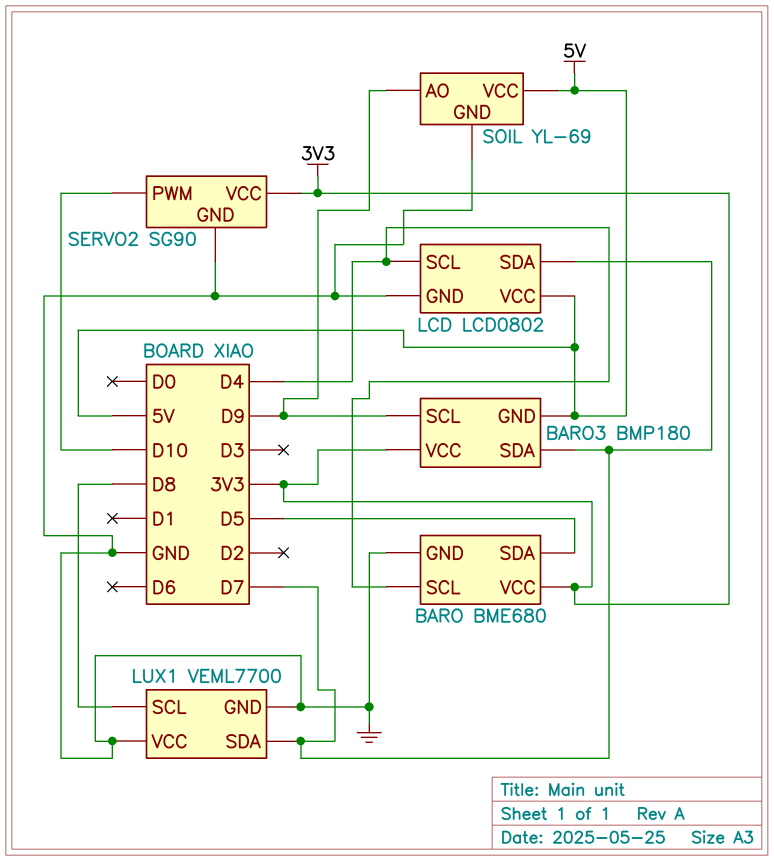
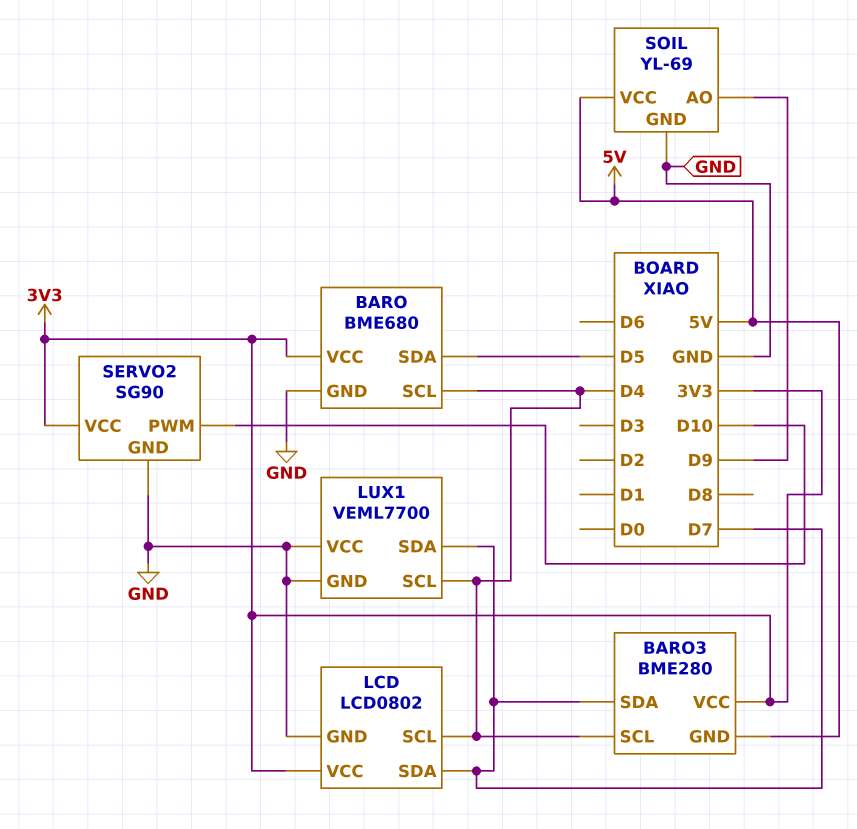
BARO3: BMP180 -> BME280
BARO3 pin SCL: D9 -> D4
LCD pin VCC: 5V -> 3V3
LUX1 pin SCL: D8 -> D4

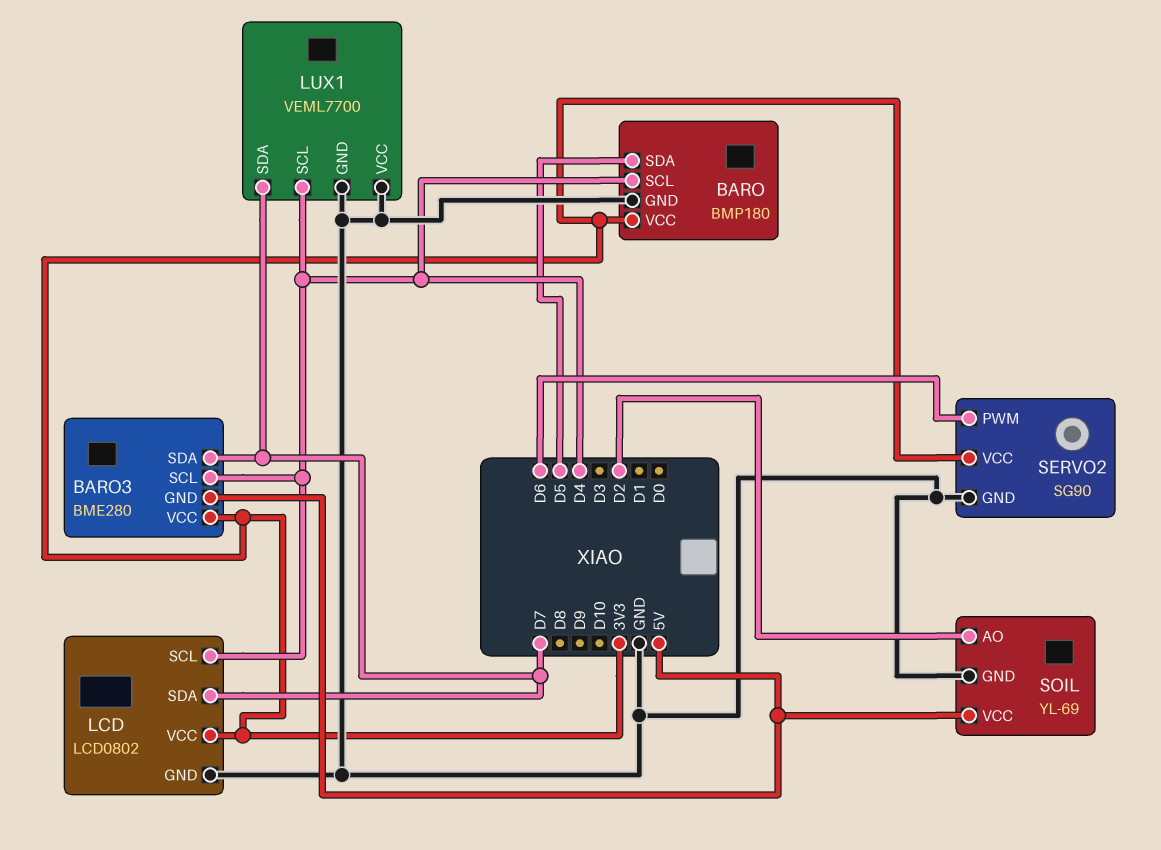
BARO: BME680 -> BMP180
SERVO2 pin PWM: D10 -> D6
SOIL pin AO: D9 -> D2

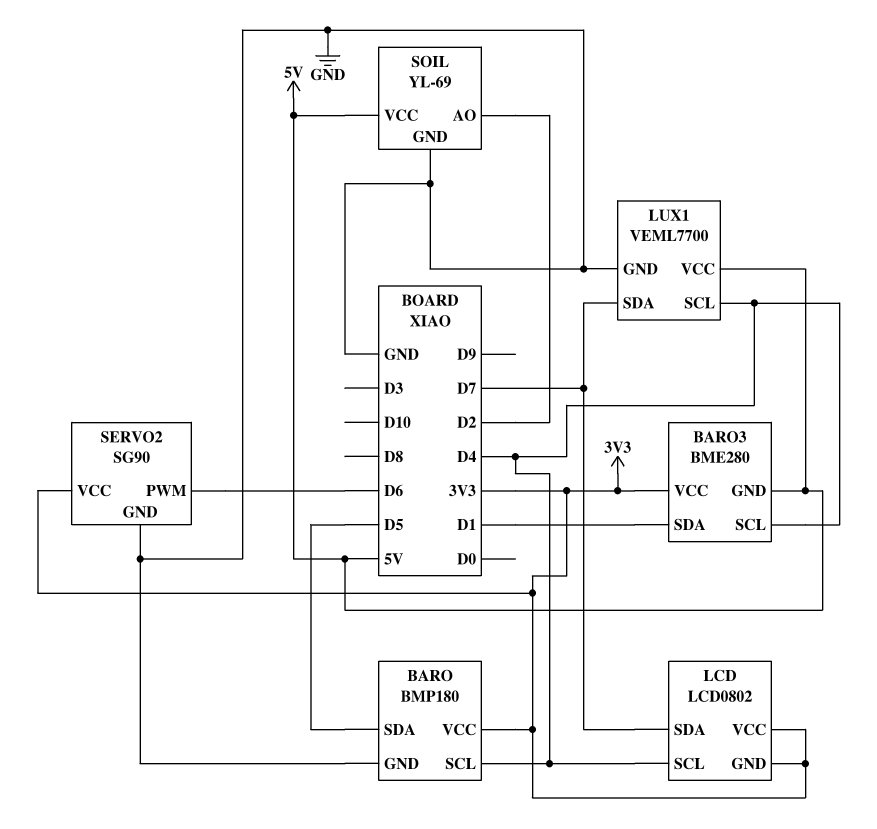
BARO3 pin SDA: D7 -> D1
LCD pin GND: GND -> 3V3
LUX1 pin VCC: GND -> 5V

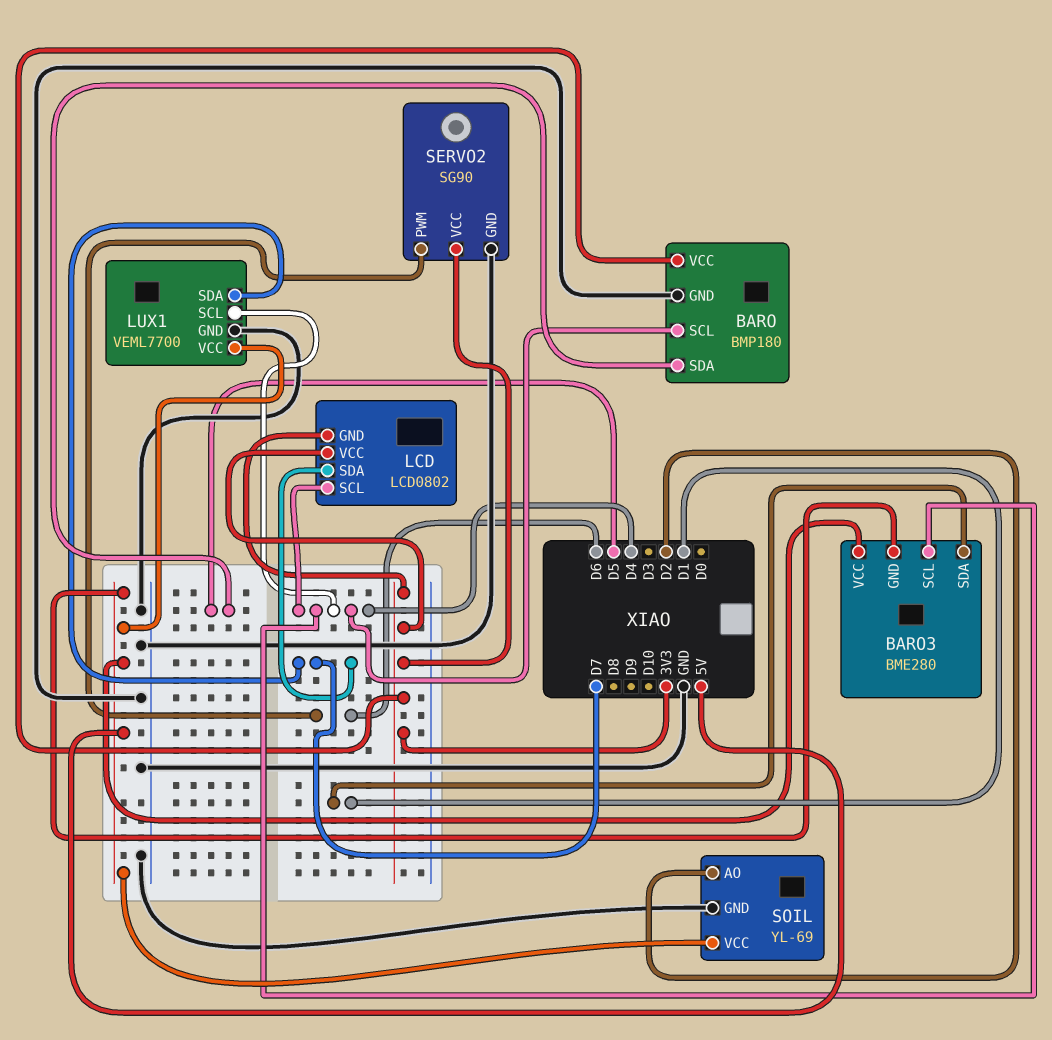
BARO3 pin VCC: 3V3 -> 5V

